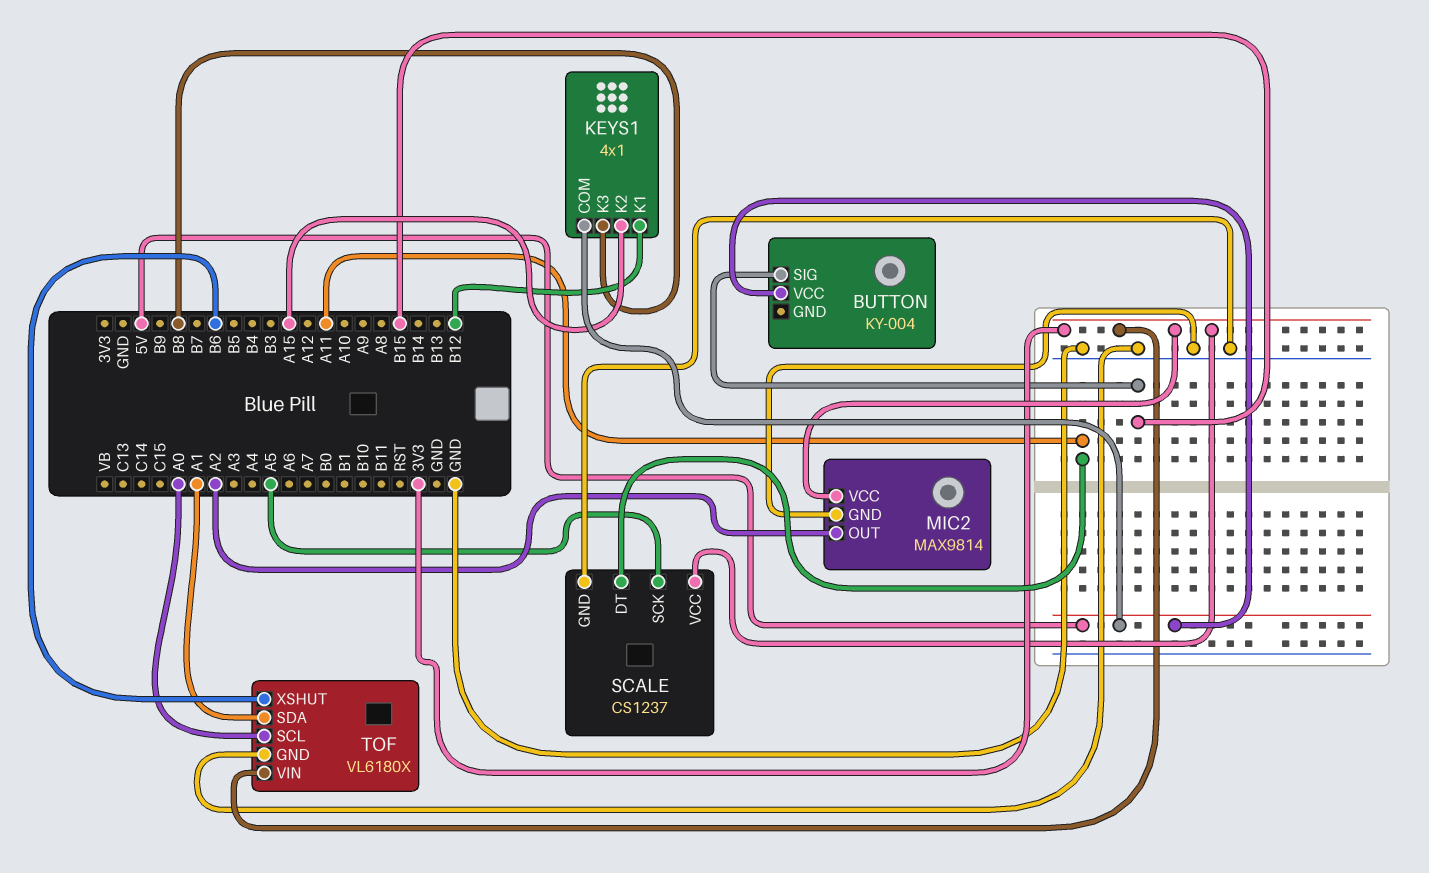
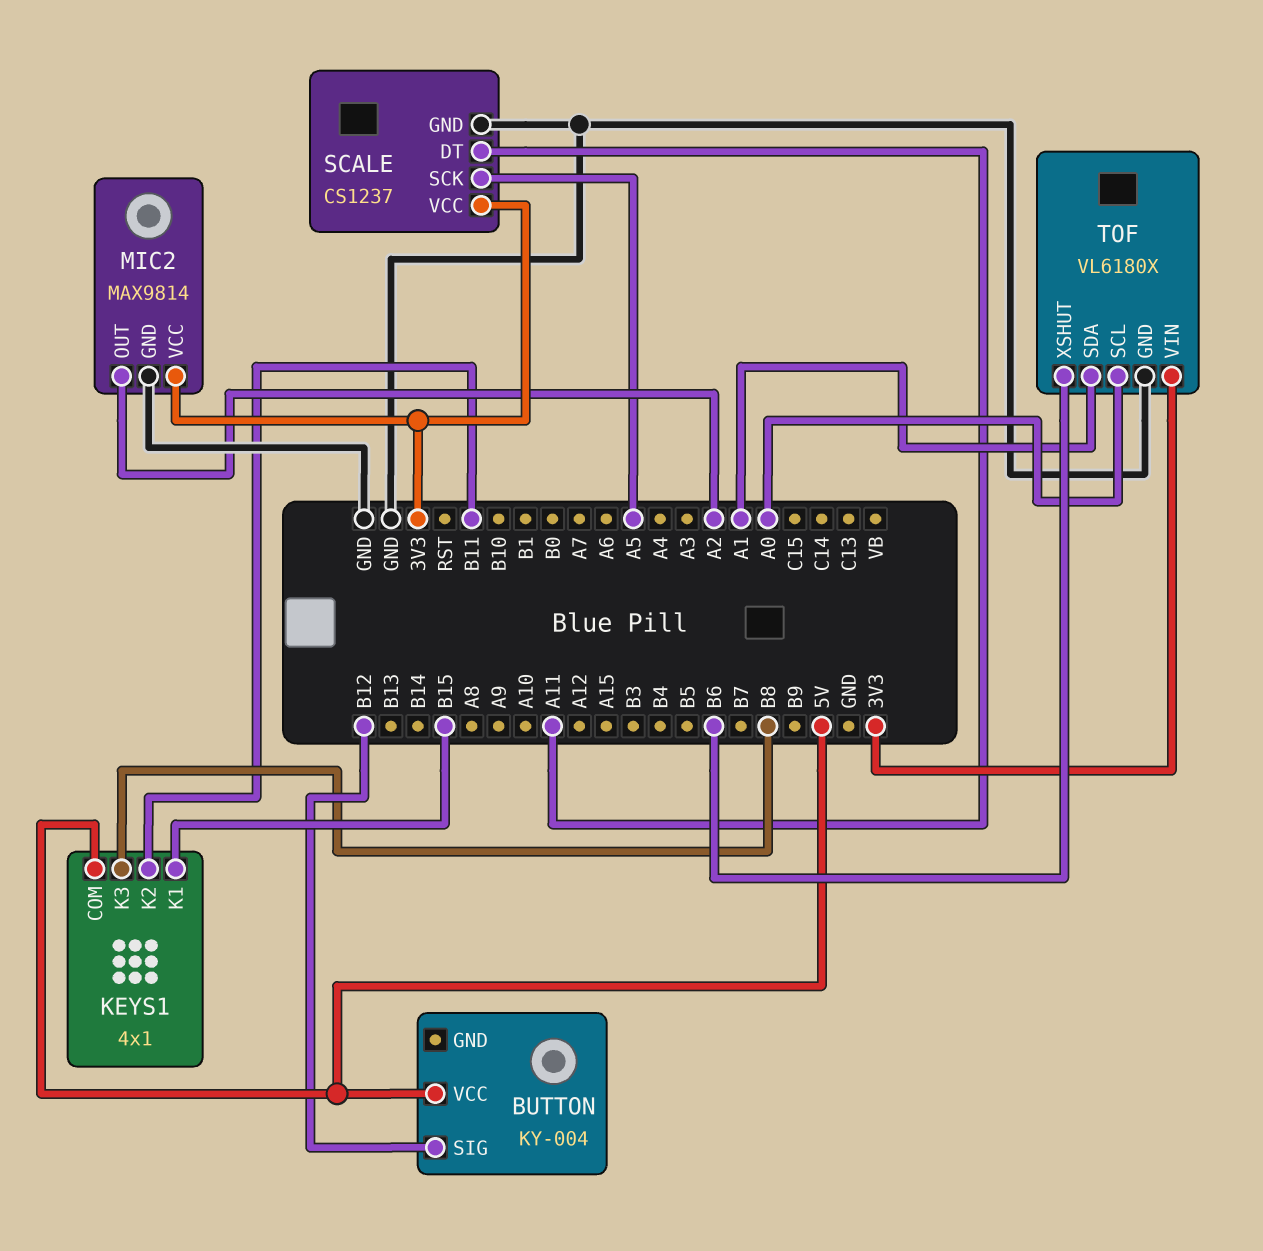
BUTTON pin SIG: B15 -> B12
KEYS1 pin K1: B12 -> B15
KEYS1 pin K2: A15 -> B11

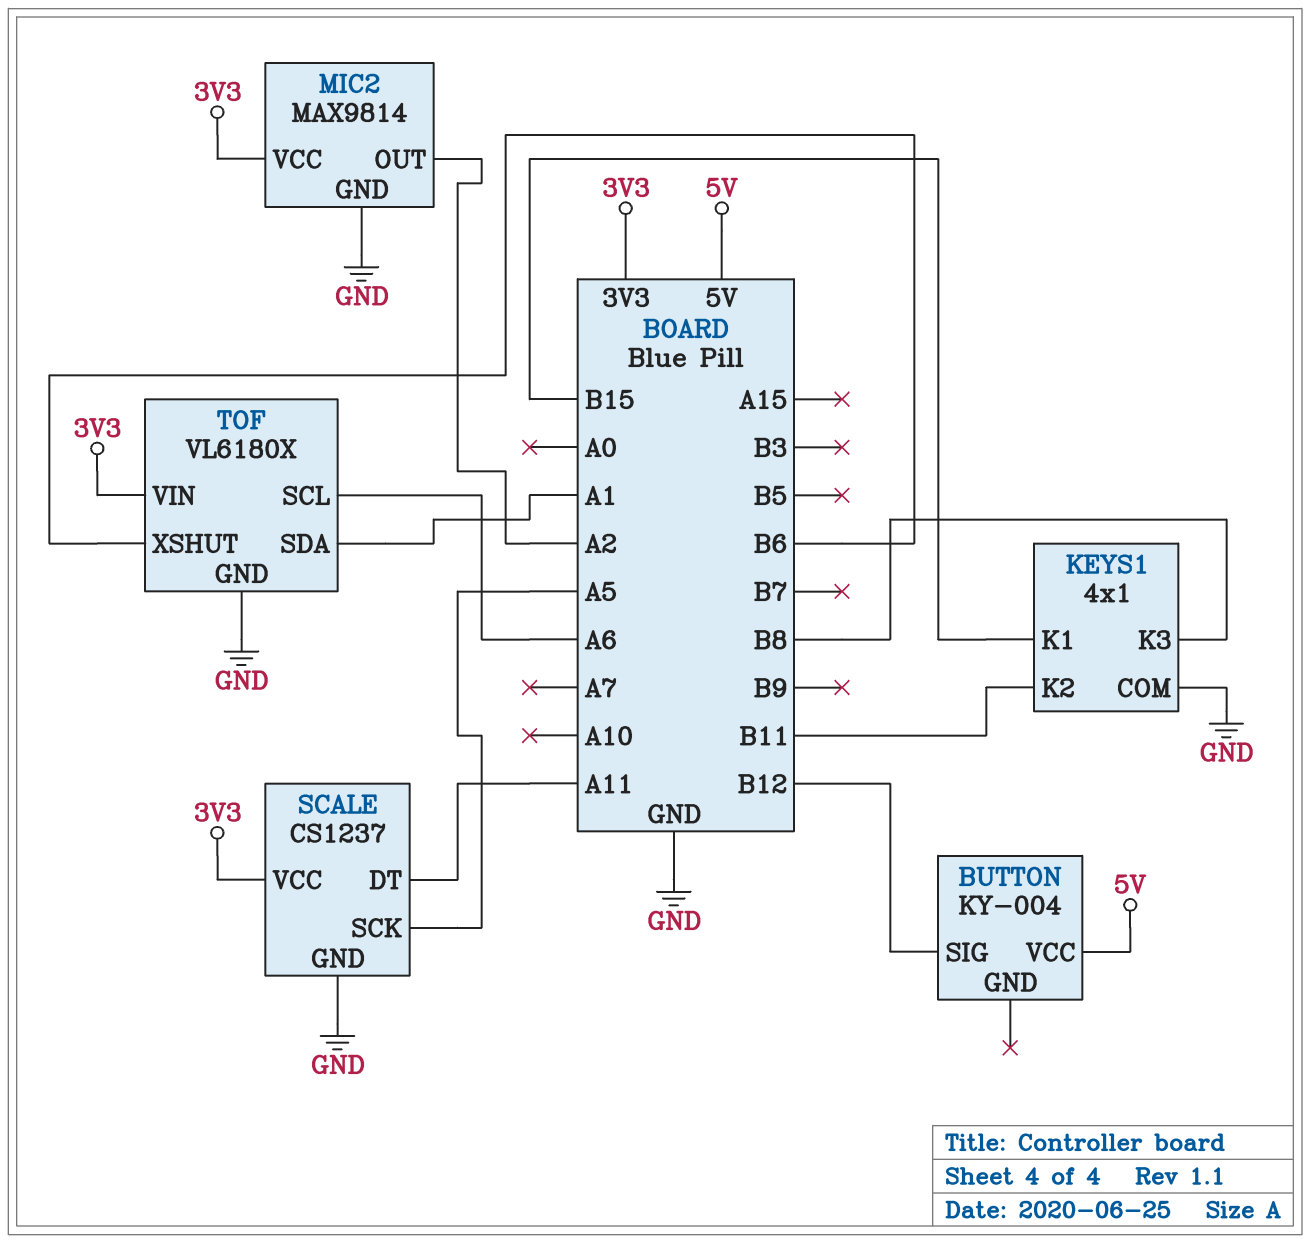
KEYS1 pin COM: 5V -> GND
TOF pin SCL: A0 -> A6

